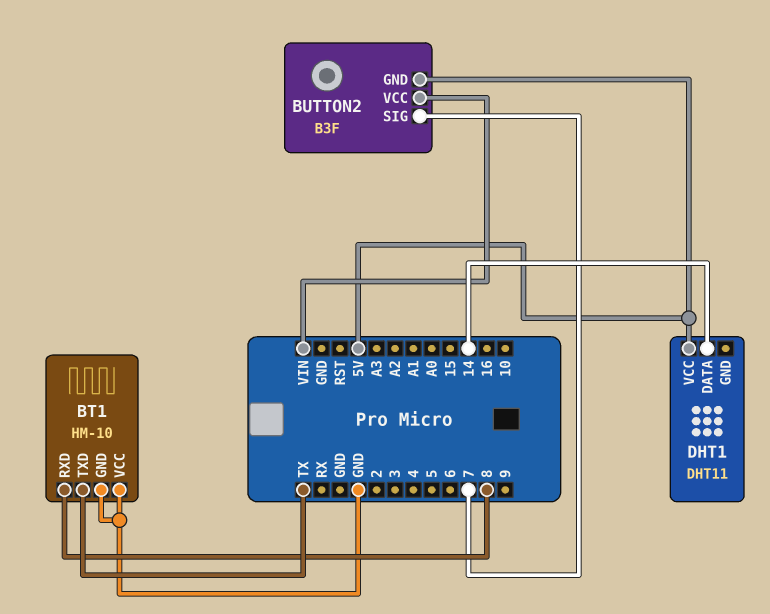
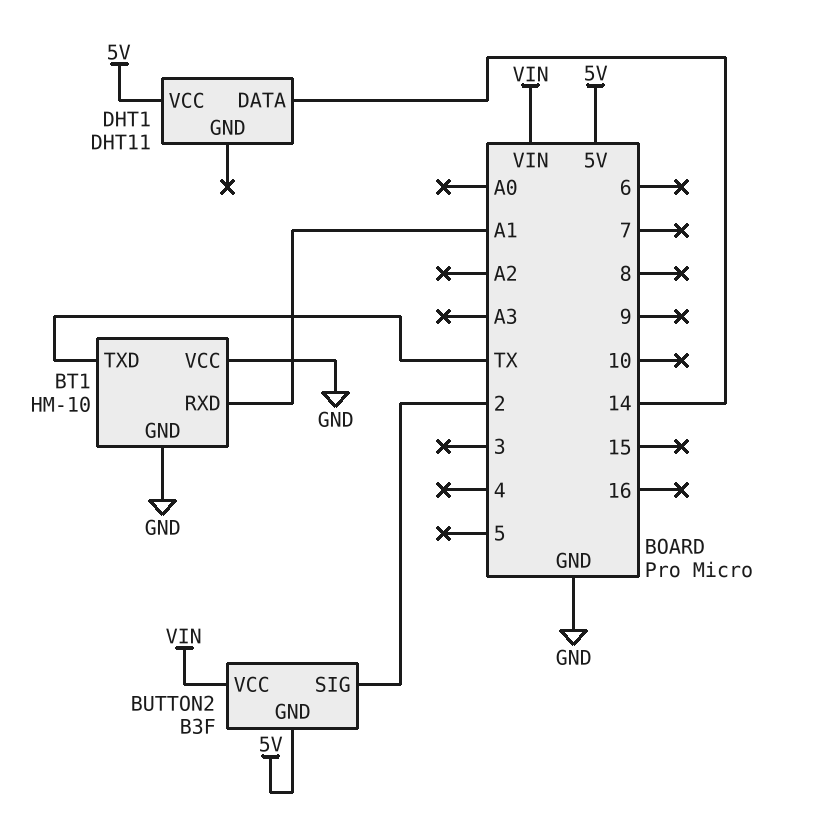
BT1 pin RXD: 8 -> A1
BUTTON2 pin SIG: 7 -> 2

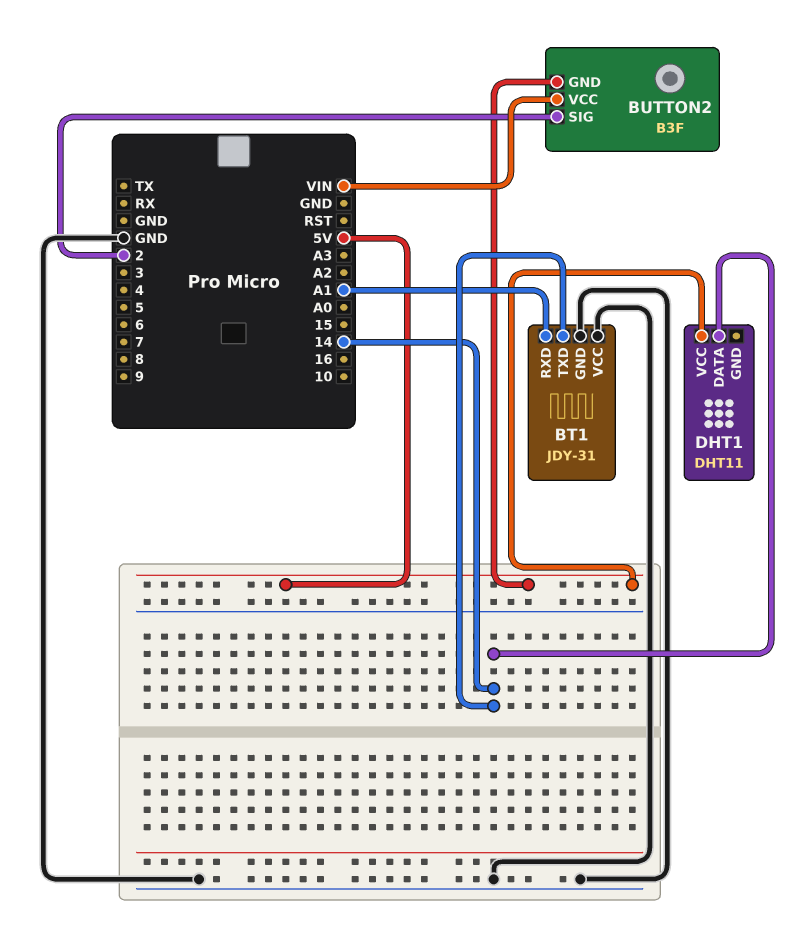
BT1: HM-10 -> JDY-31
BT1 pin TXD: TX -> 14

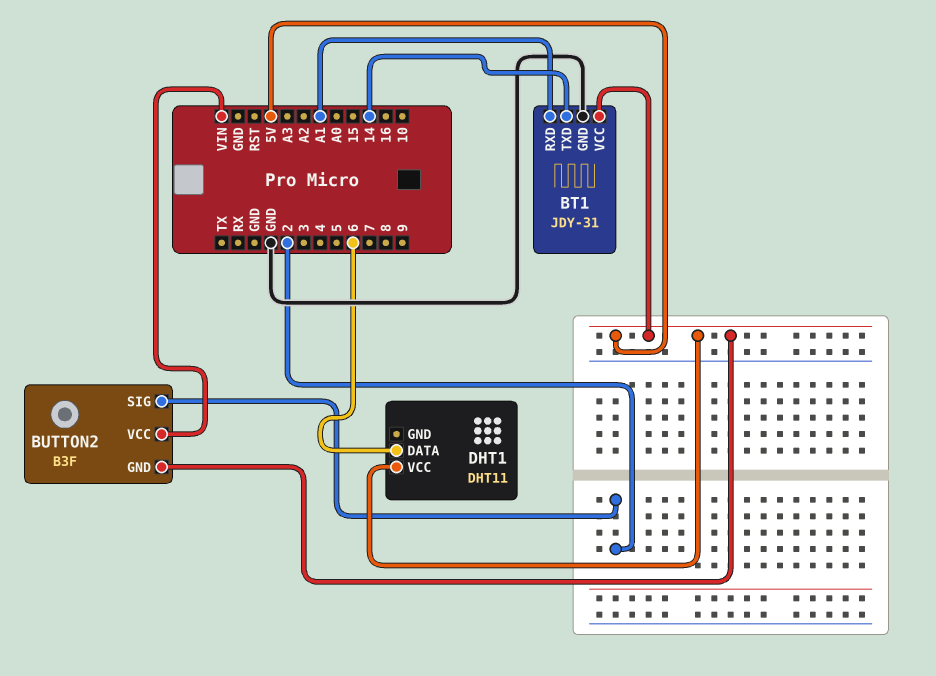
BT1 pin VCC: GND -> 5V
DHT1 pin DATA: 14 -> 6

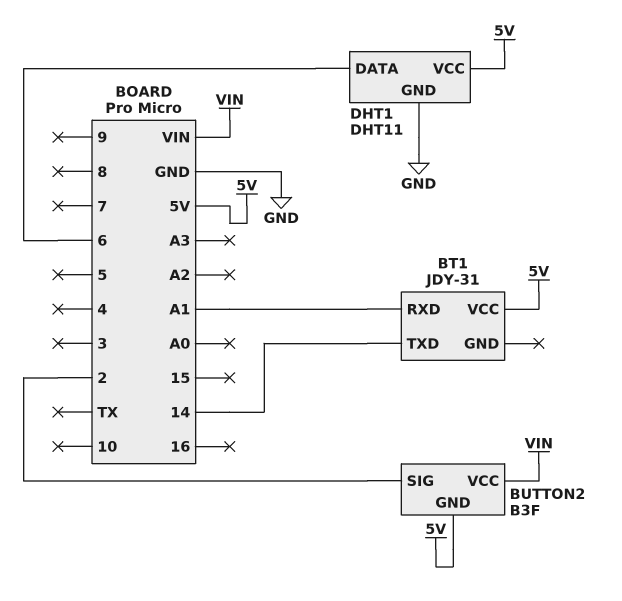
BT1 pin GND: GND -> none
DHT1 pin GND: none -> GND

